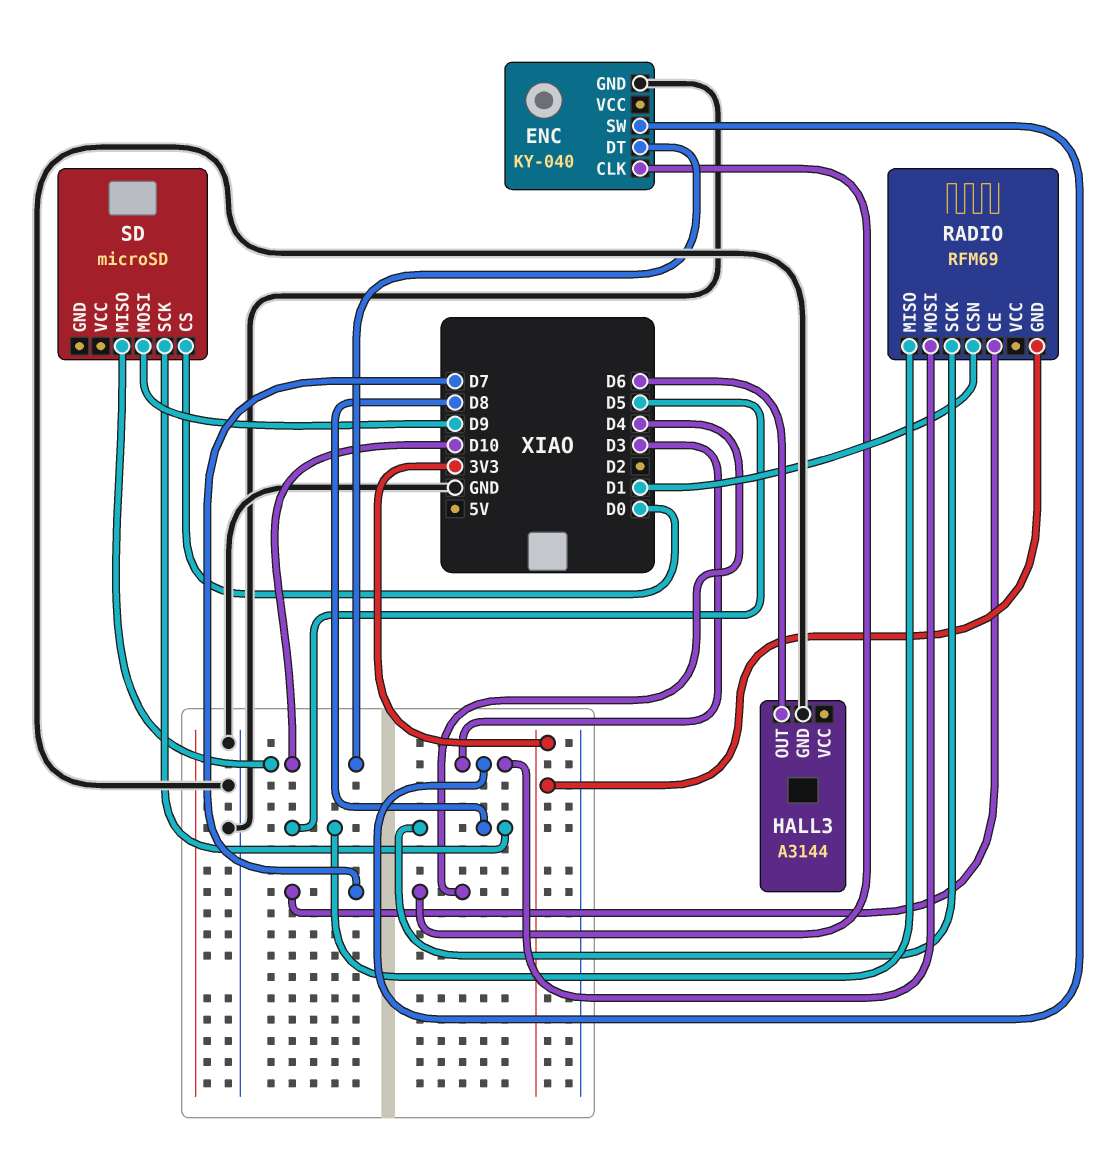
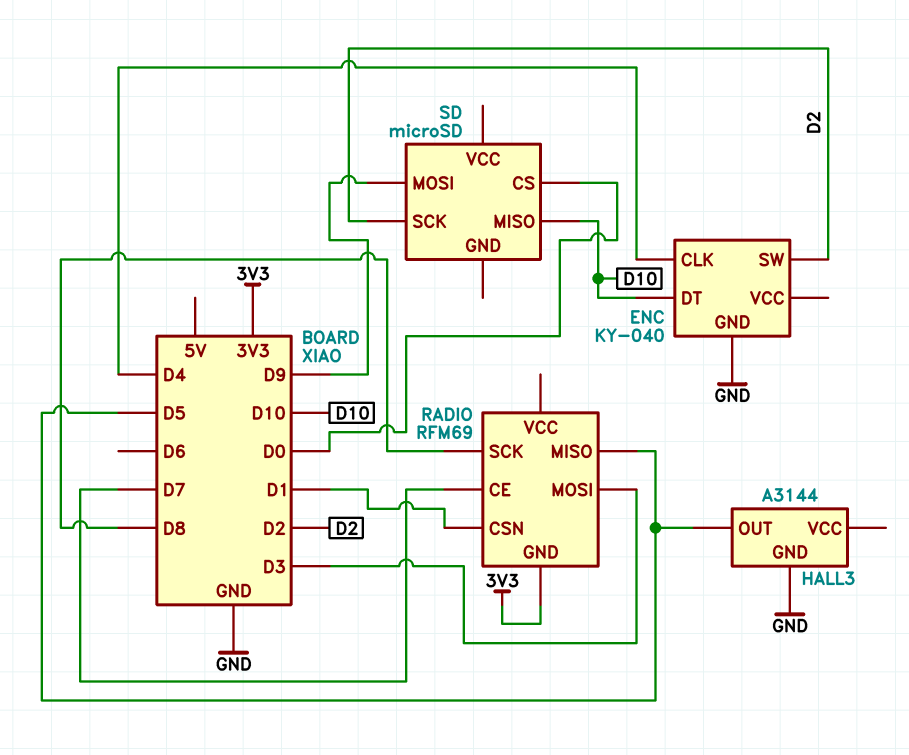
ENC pin SW: D3 -> D2
HALL3 pin OUT: D6 -> D5
SD pin SCK: D8 -> D2

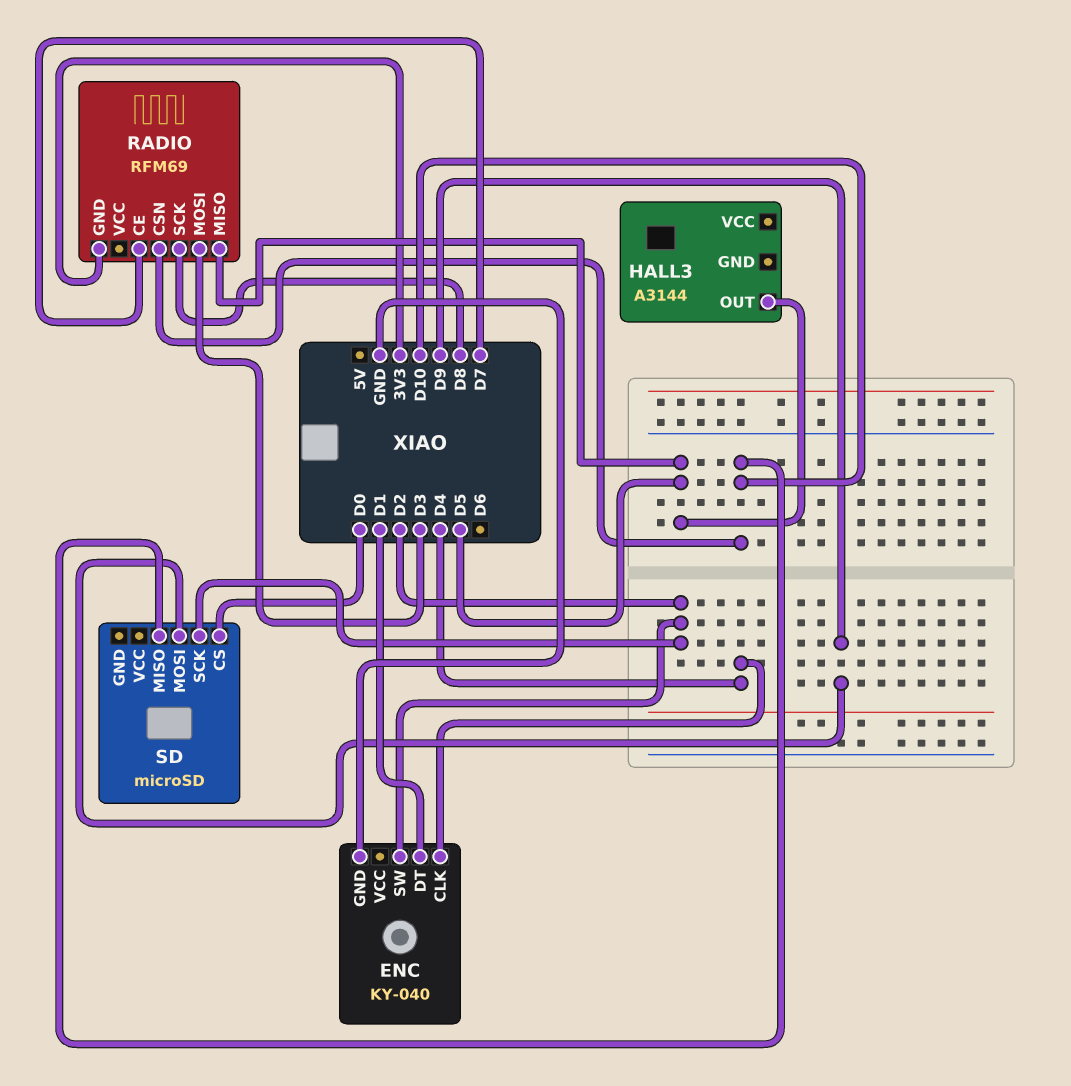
ENC pin DT: D10 -> D1
HALL3 pin GND: GND -> none
RADIO pin CSN: D1 -> D10

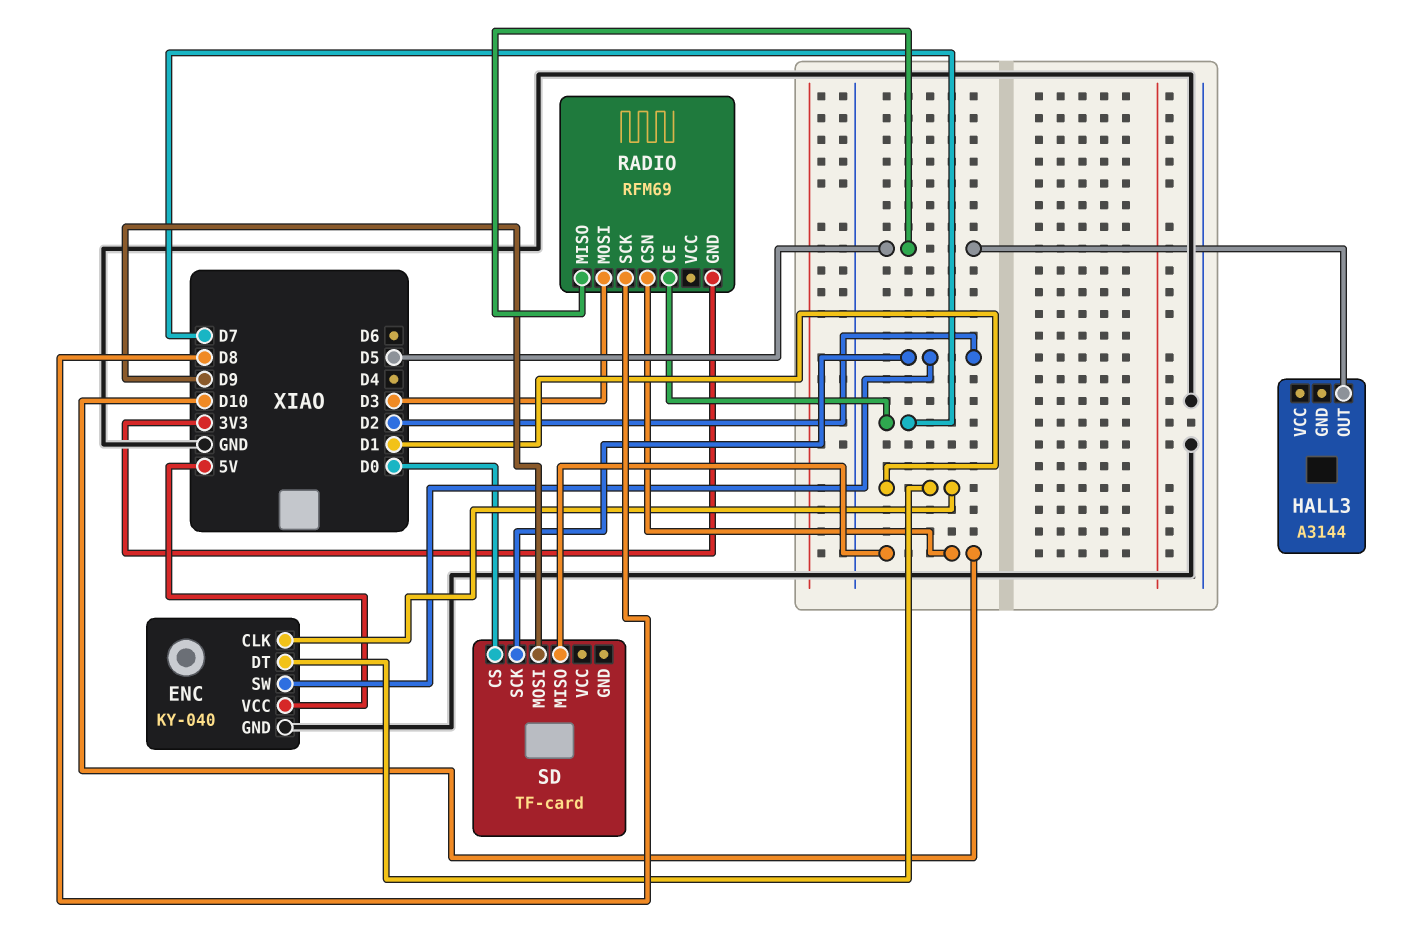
ENC pin CLK: D4 -> D1
ENC pin VCC: none -> 5V
SD: microSD -> TF-card

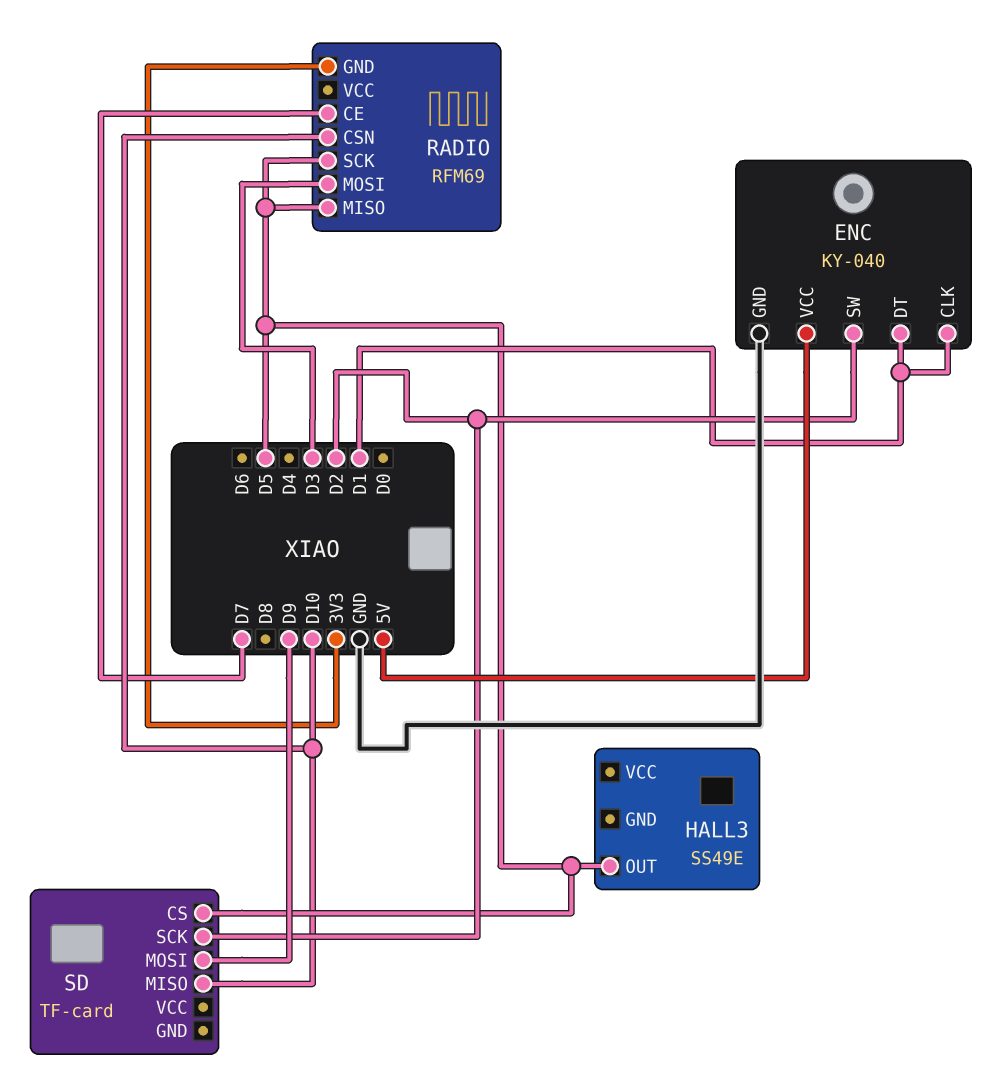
HALL3: A3144 -> SS49E
RADIO pin SCK: D8 -> D5
SD pin CS: D0 -> D5

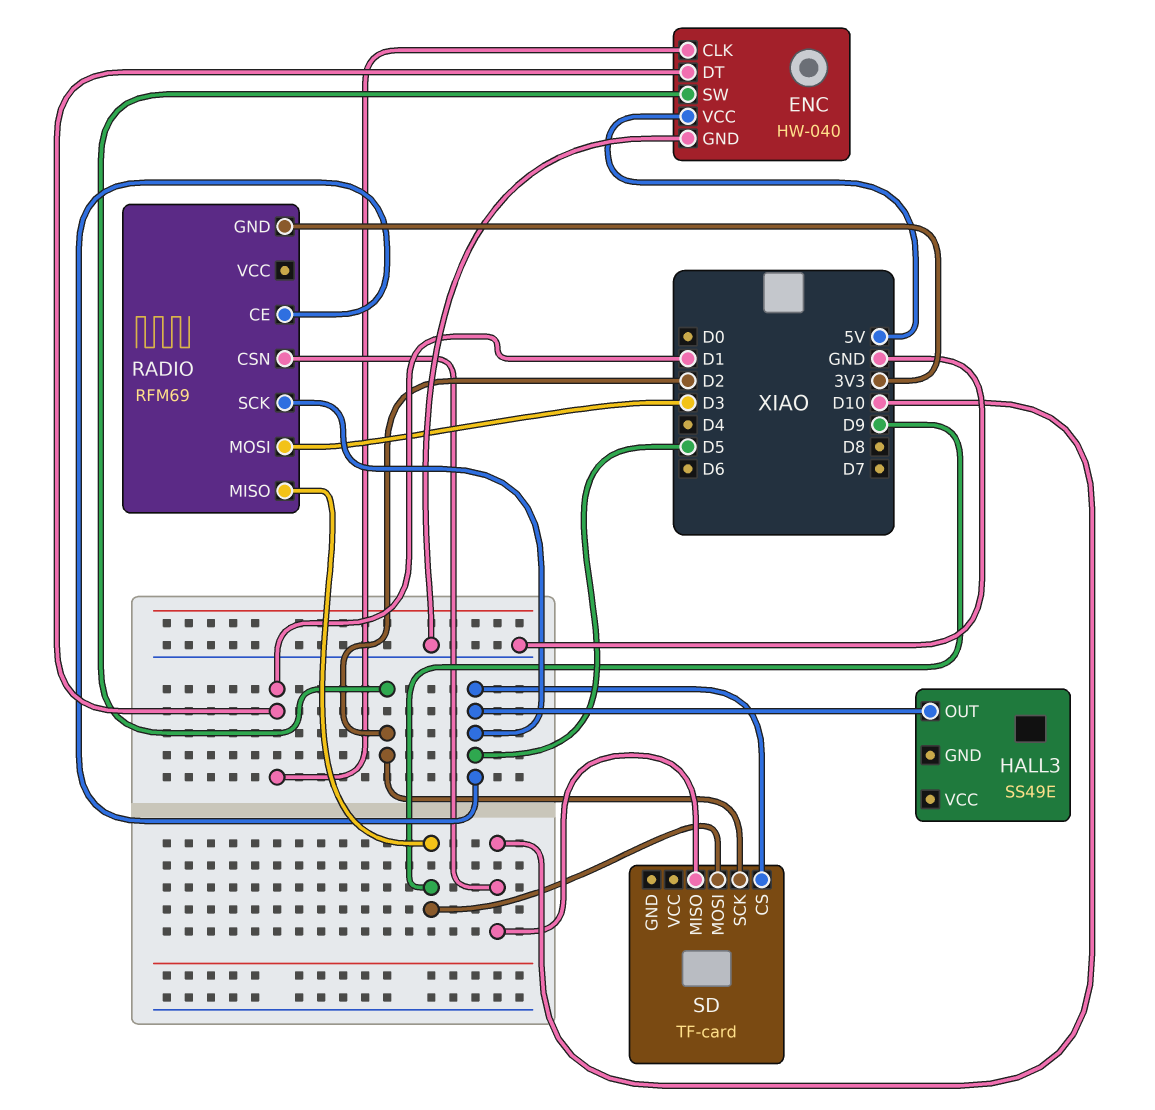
ENC: KY-040 -> HW-040
RADIO pin CE: D7 -> D5
RADIO pin MISO: D5 -> D9

